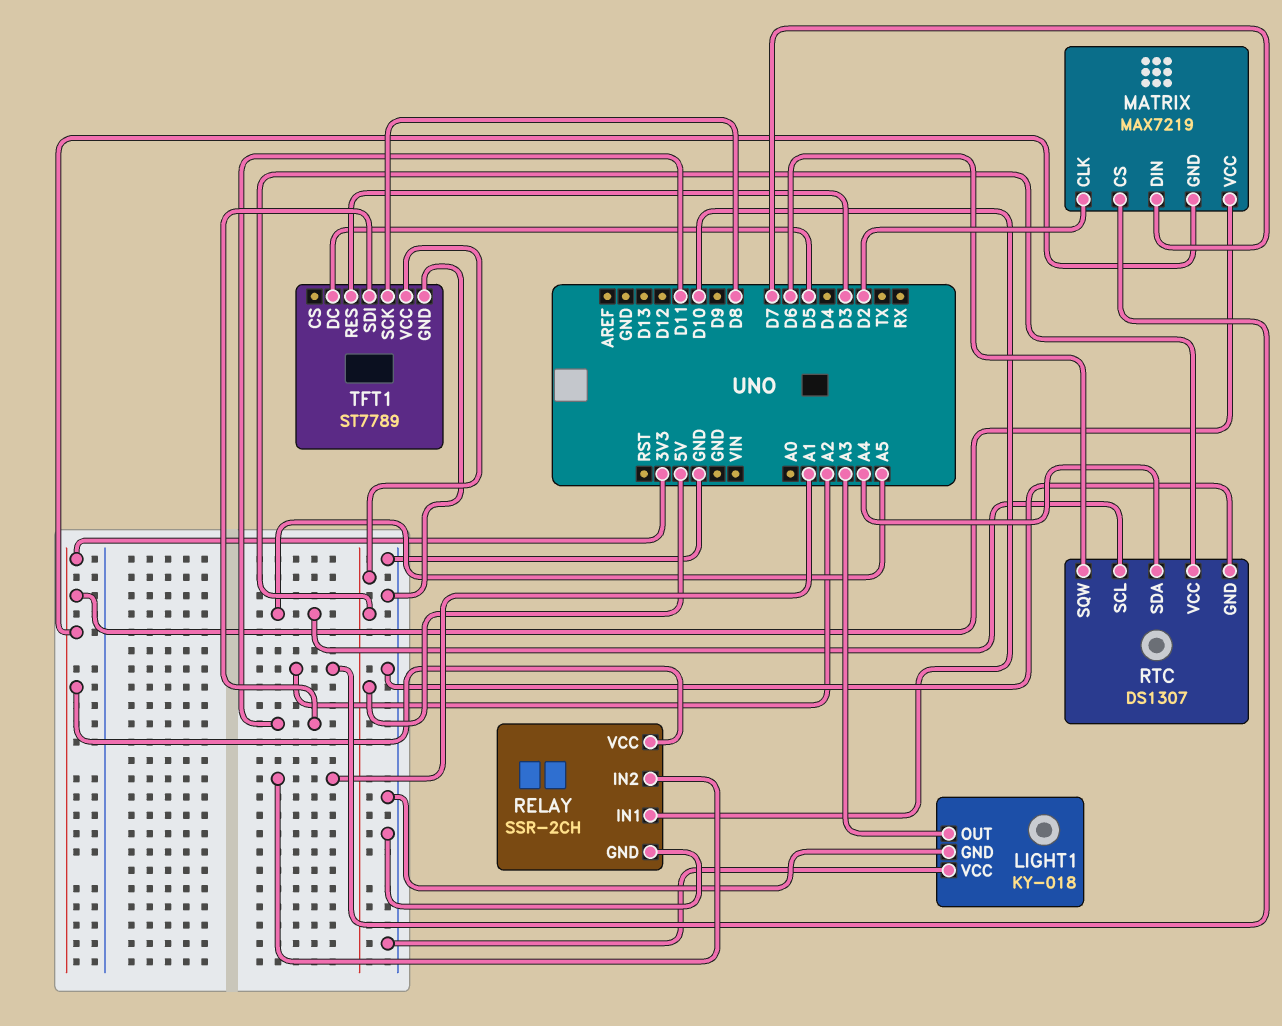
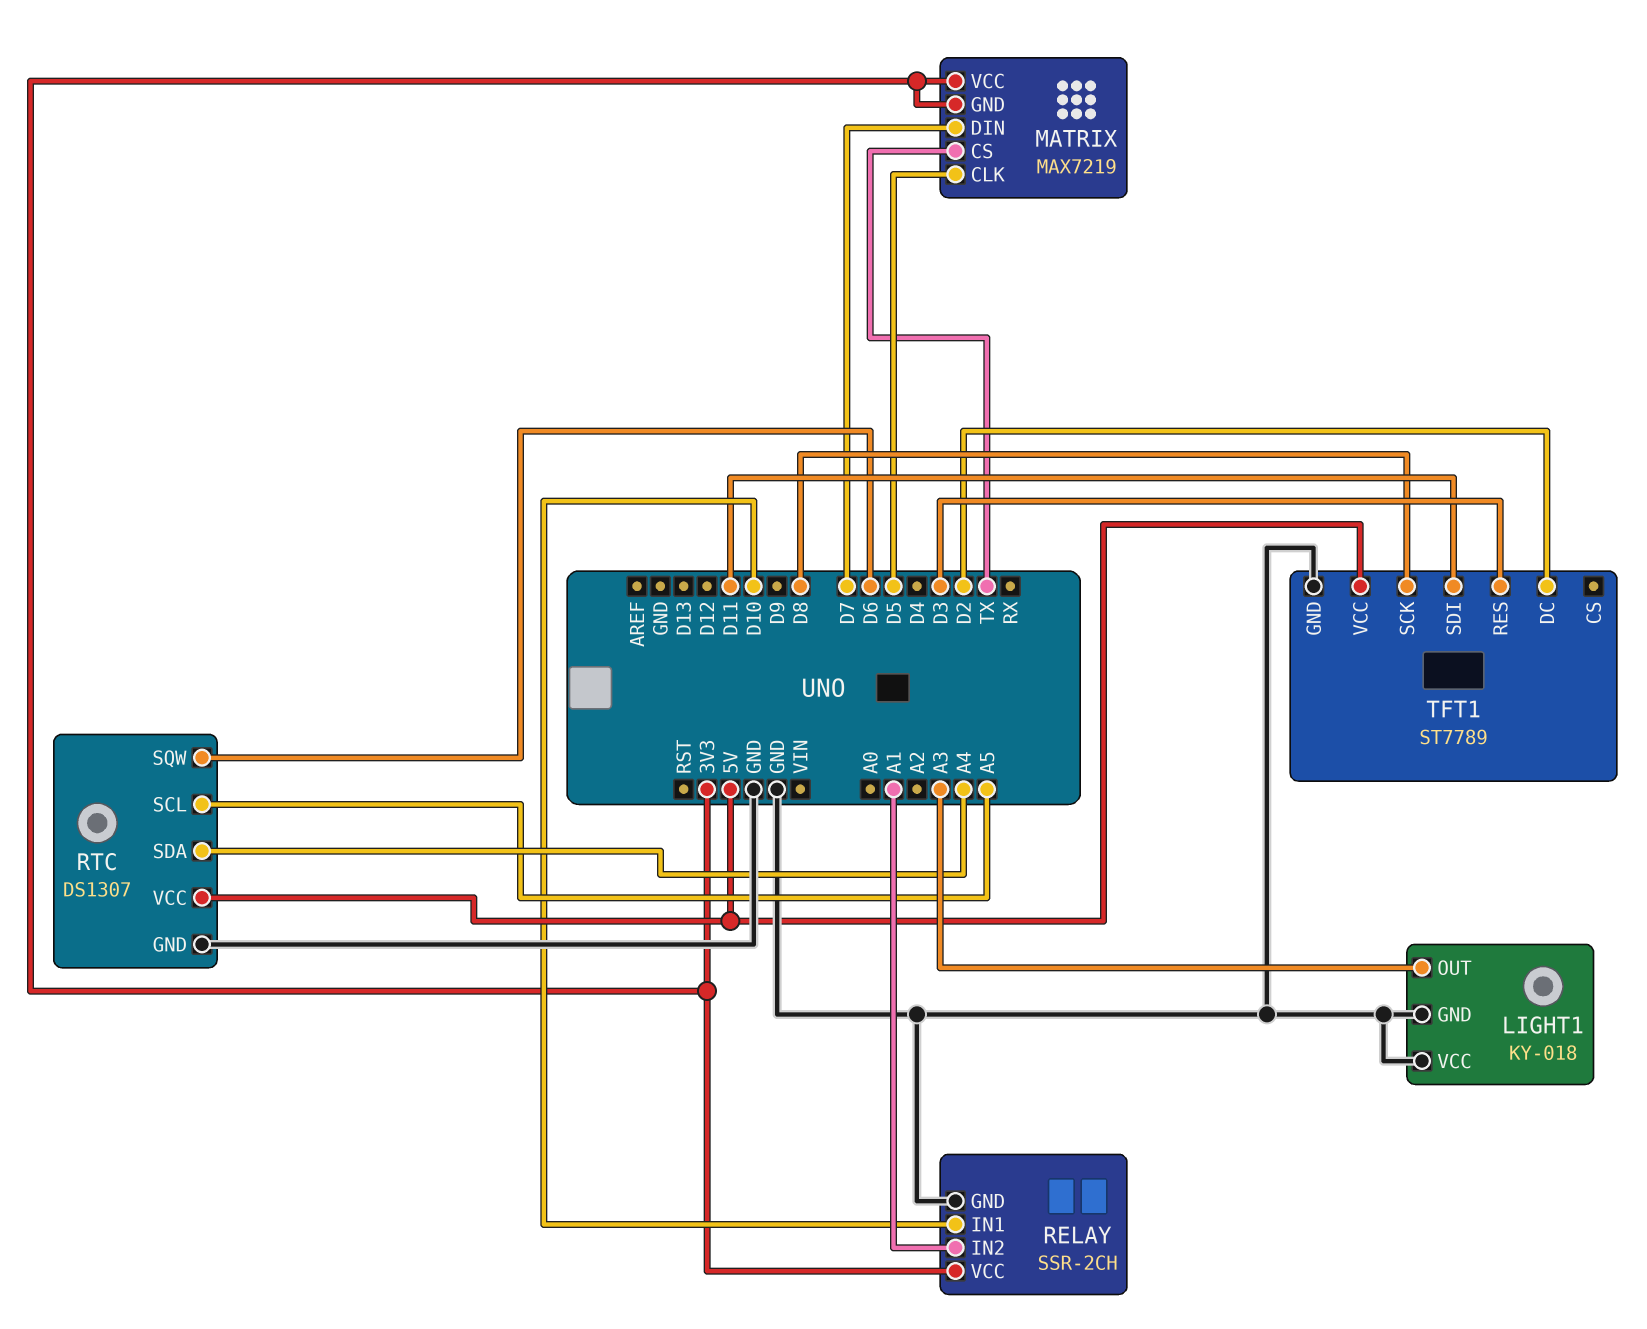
MATRIX pin CLK: D2 -> D5
MATRIX pin CS: A2 -> TX
TFT1 pin DC: D5 -> D2

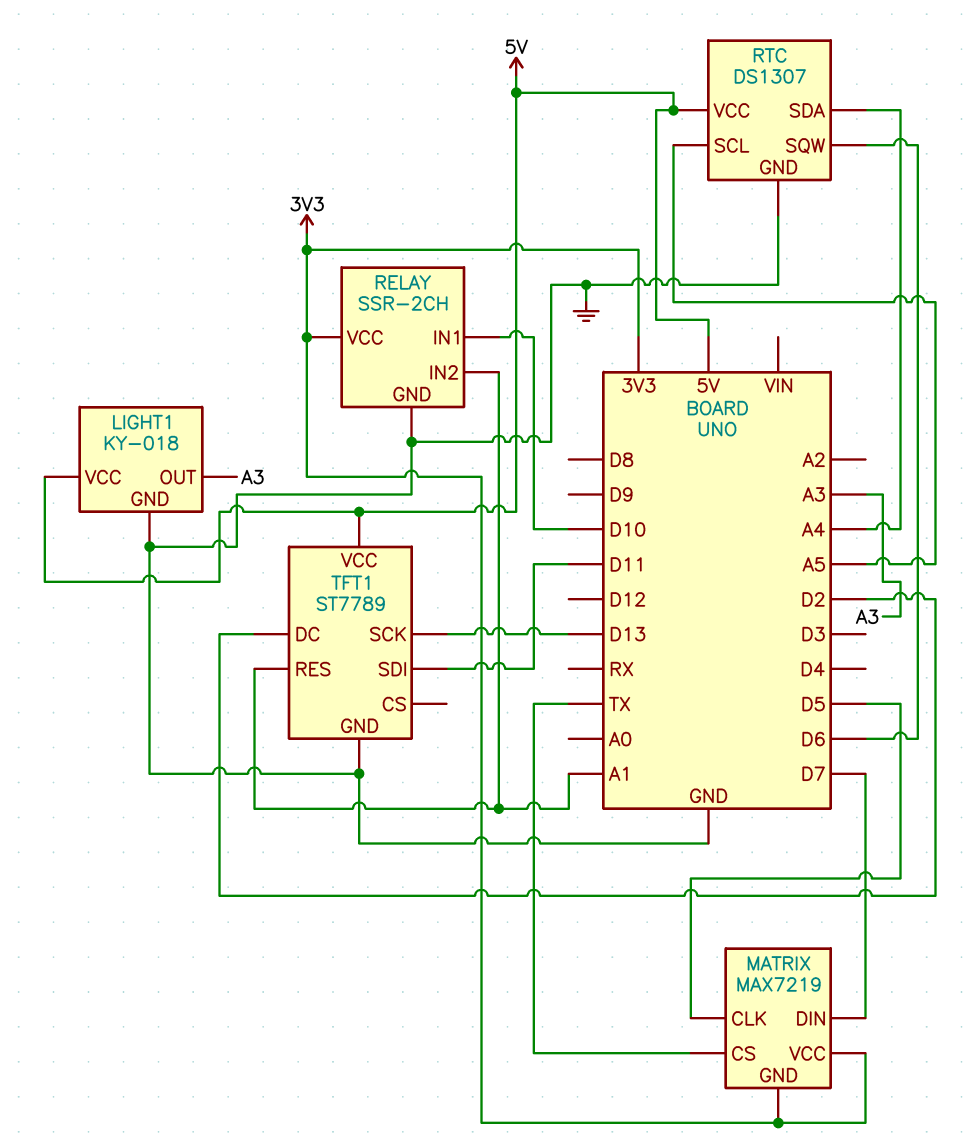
LIGHT1 pin VCC: GND -> 5V
TFT1 pin RES: D3 -> A1
TFT1 pin SCK: D8 -> D13

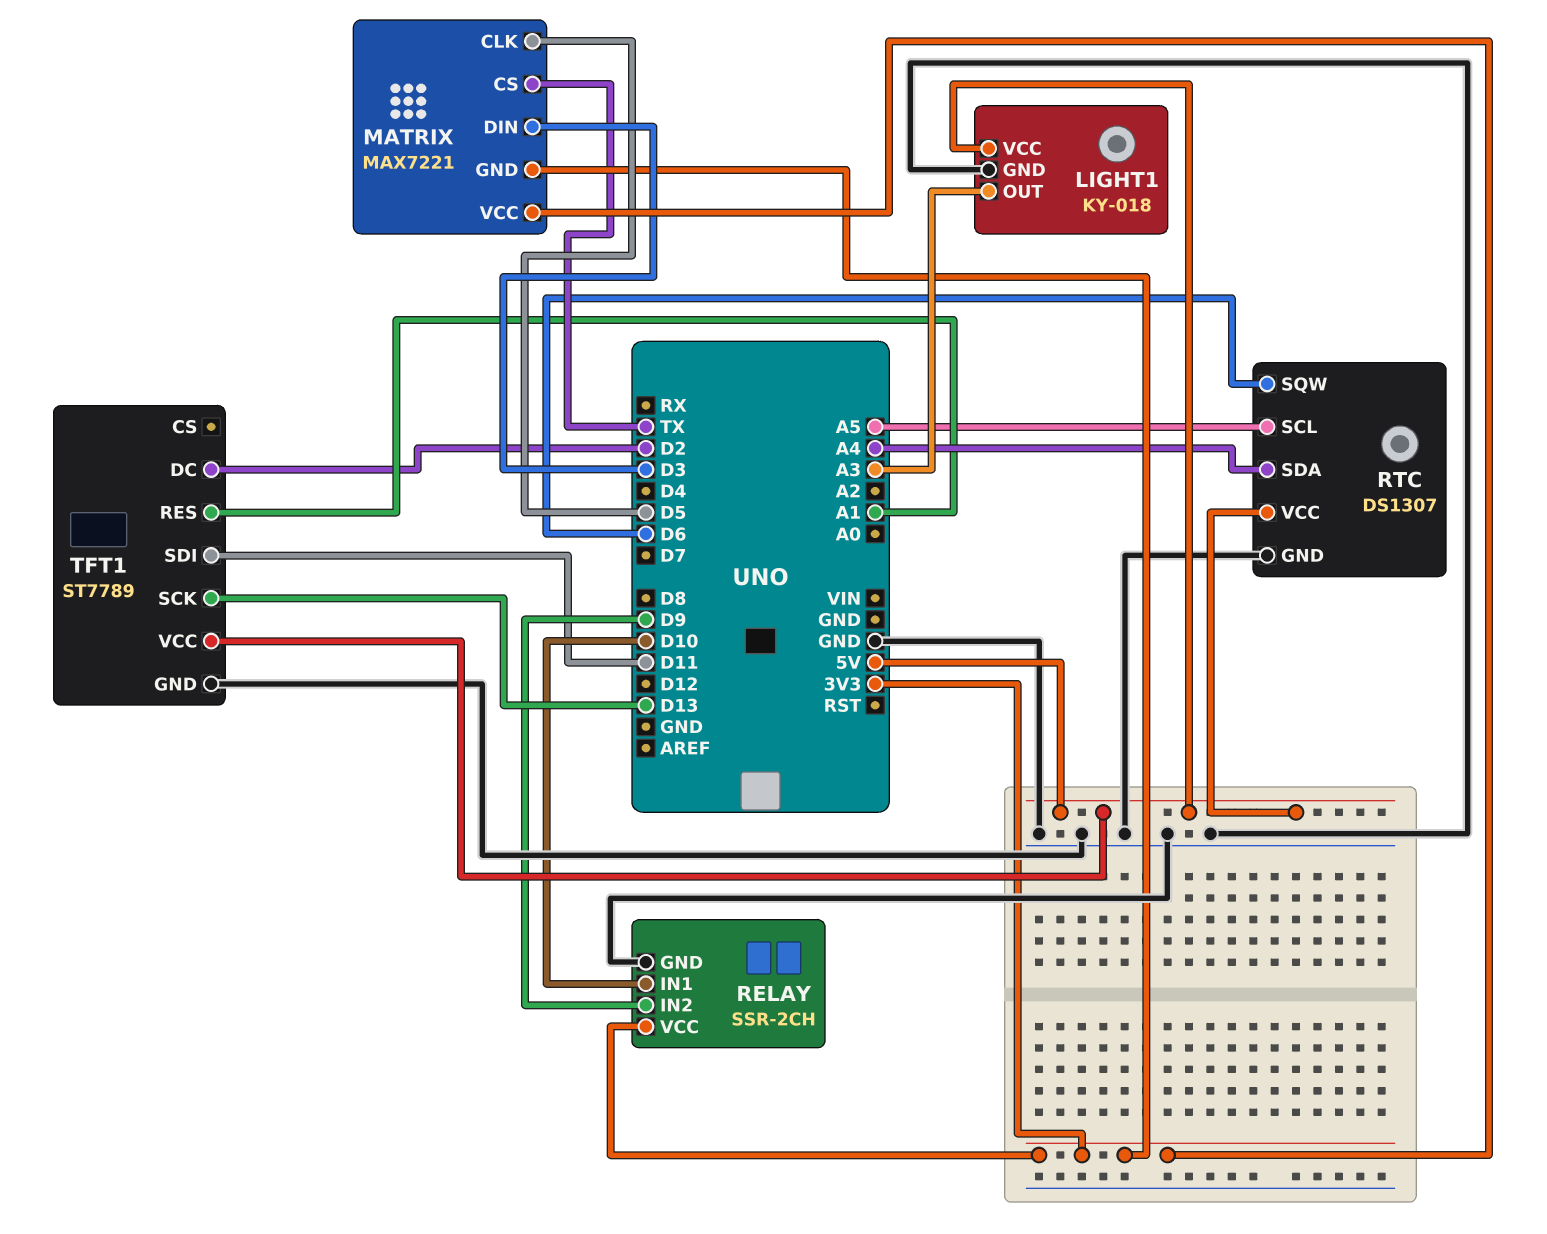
MATRIX: MAX7219 -> MAX7221
MATRIX pin DIN: D7 -> D3
RELAY pin IN2: A1 -> D9

